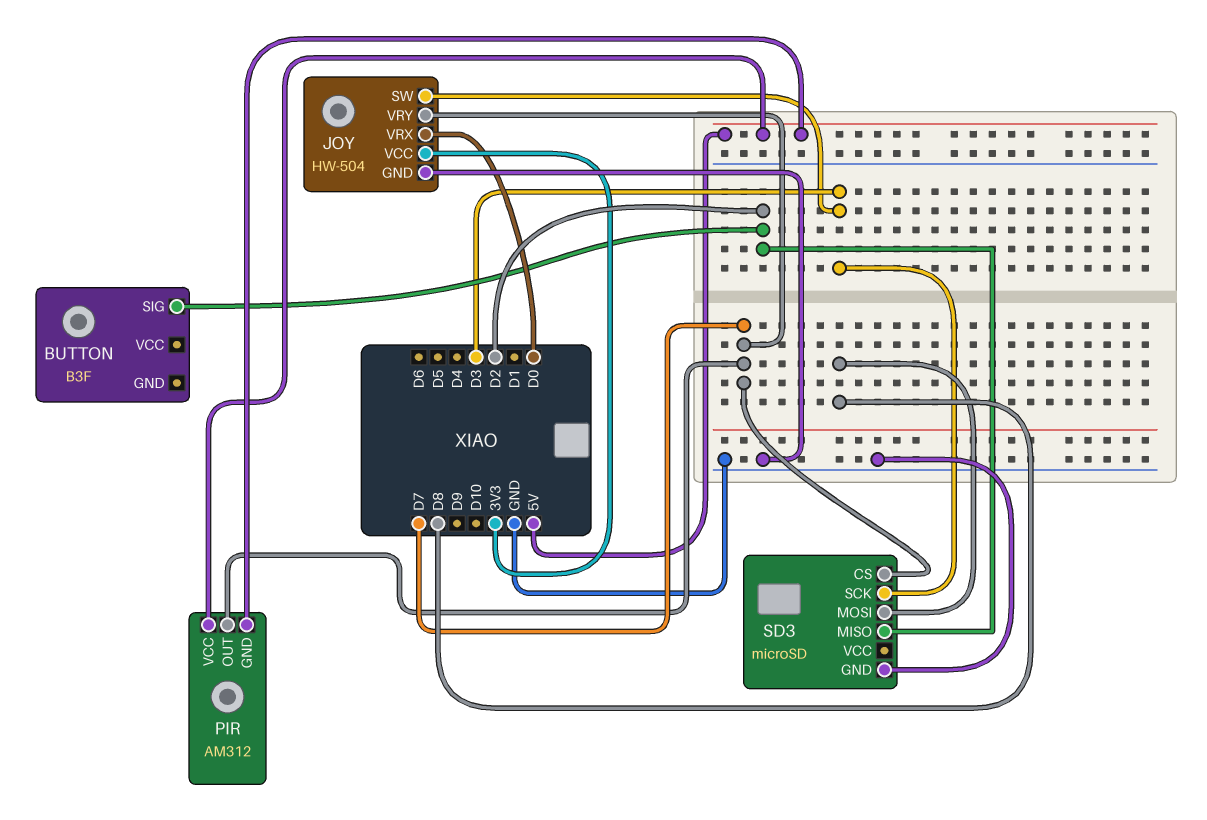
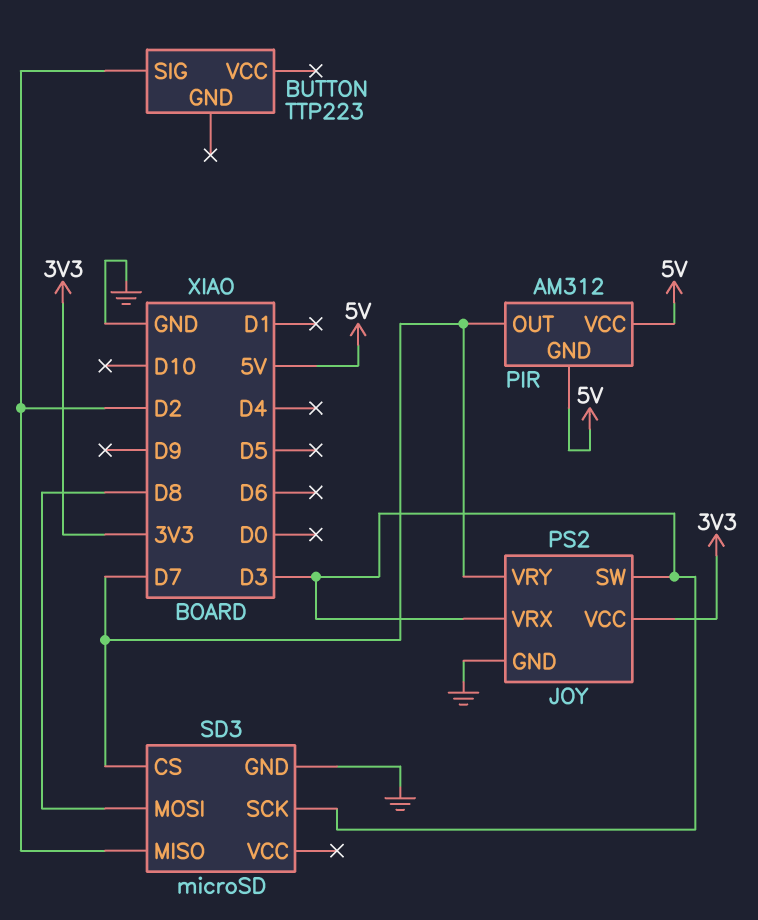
BUTTON: B3F -> TTP223
JOY: HW-504 -> PS2
JOY pin VRX: D0 -> D3

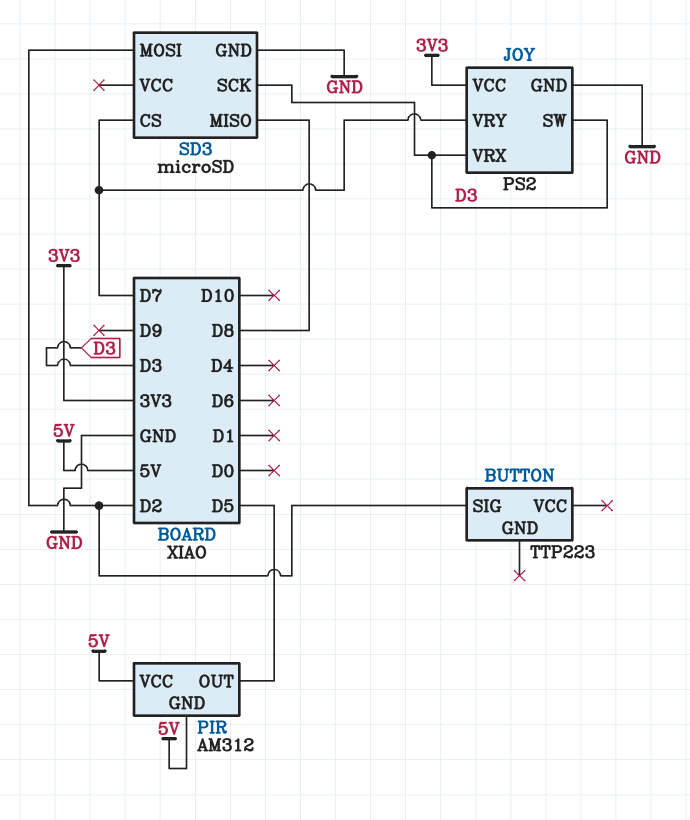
PIR pin OUT: D7 -> D5
SD3 pin MISO: D2 -> D8
SD3 pin MOSI: D8 -> D2

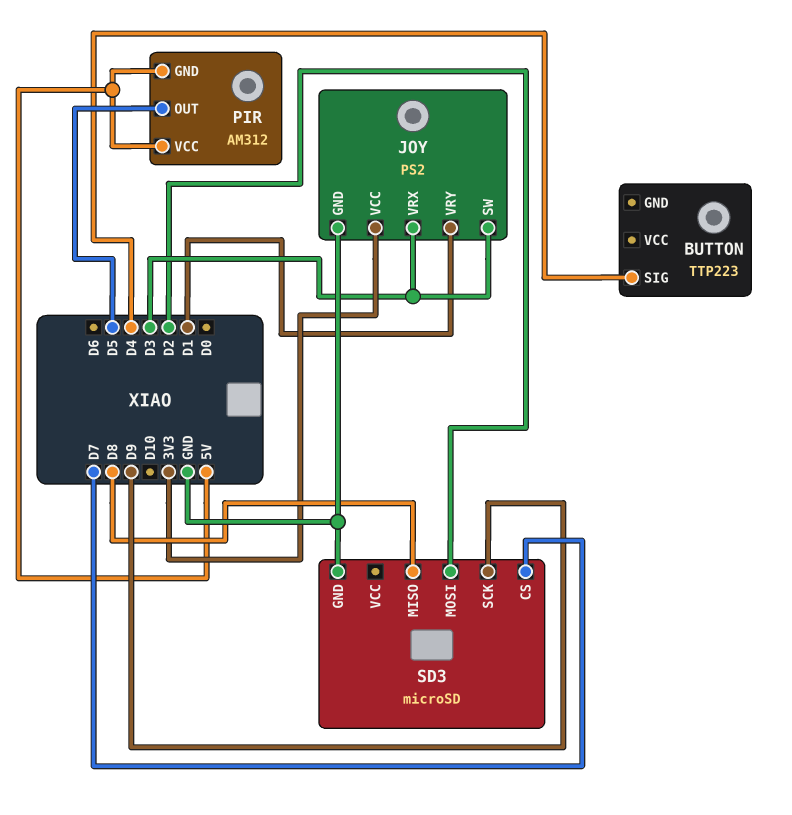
BUTTON pin SIG: D2 -> D4
JOY pin VRY: D7 -> D1
SD3 pin SCK: D3 -> D9

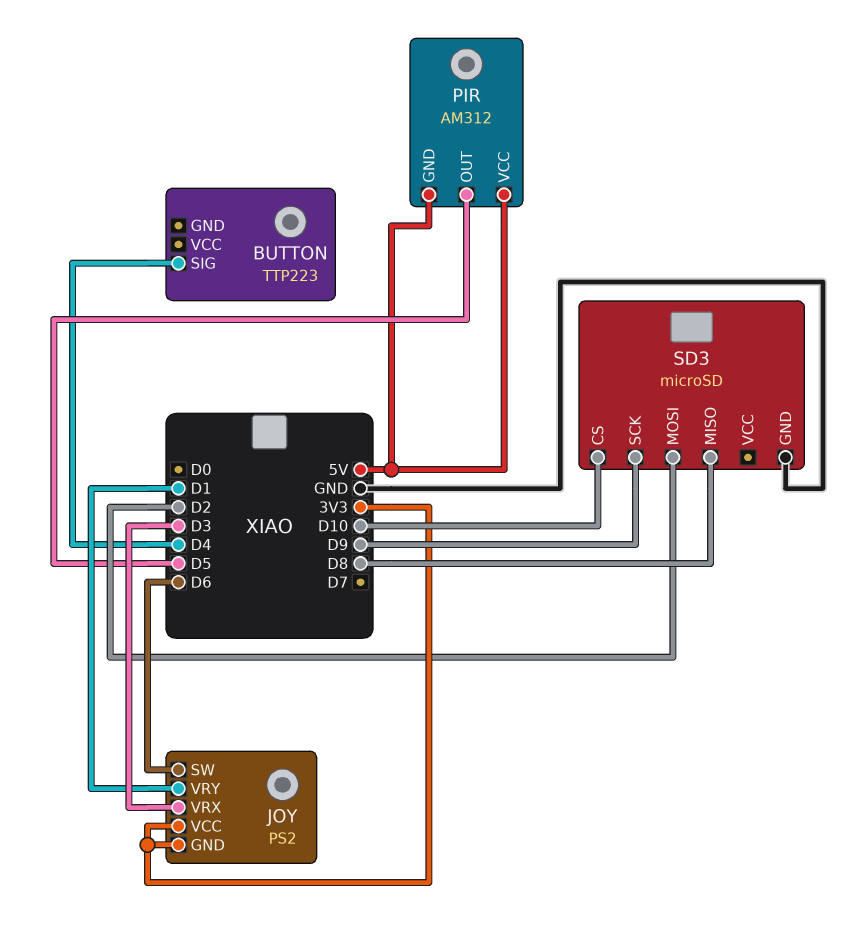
JOY pin GND: GND -> 3V3
JOY pin SW: D3 -> D6
SD3 pin CS: D7 -> D10

